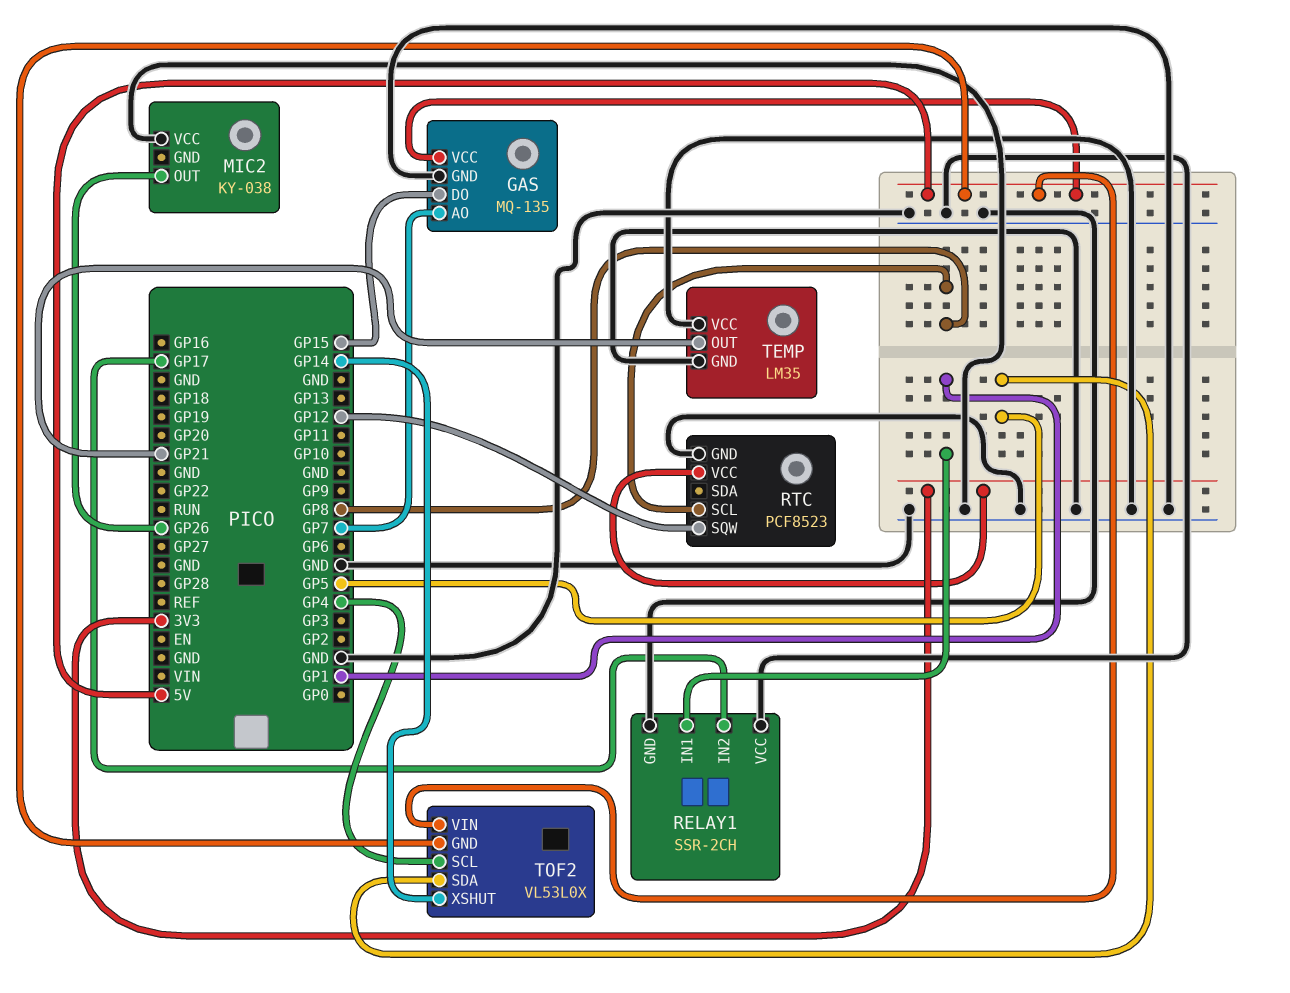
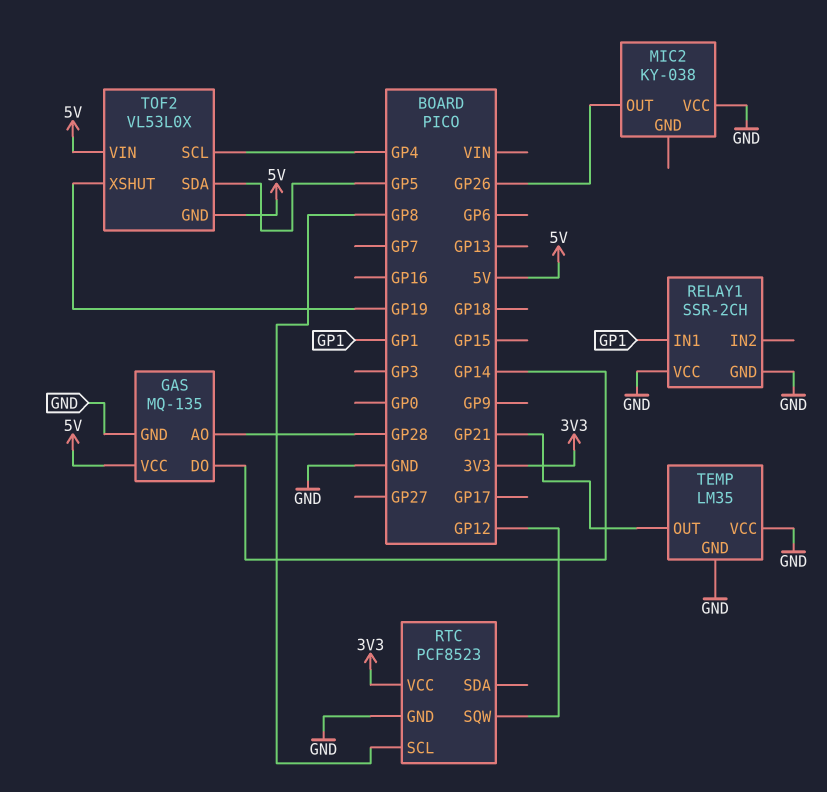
GAS pin AO: GP7 -> GP28
GAS pin DO: GP15 -> GP14
RELAY1 pin IN2: GP17 -> none
TOF2 pin XSHUT: GP14 -> GP19

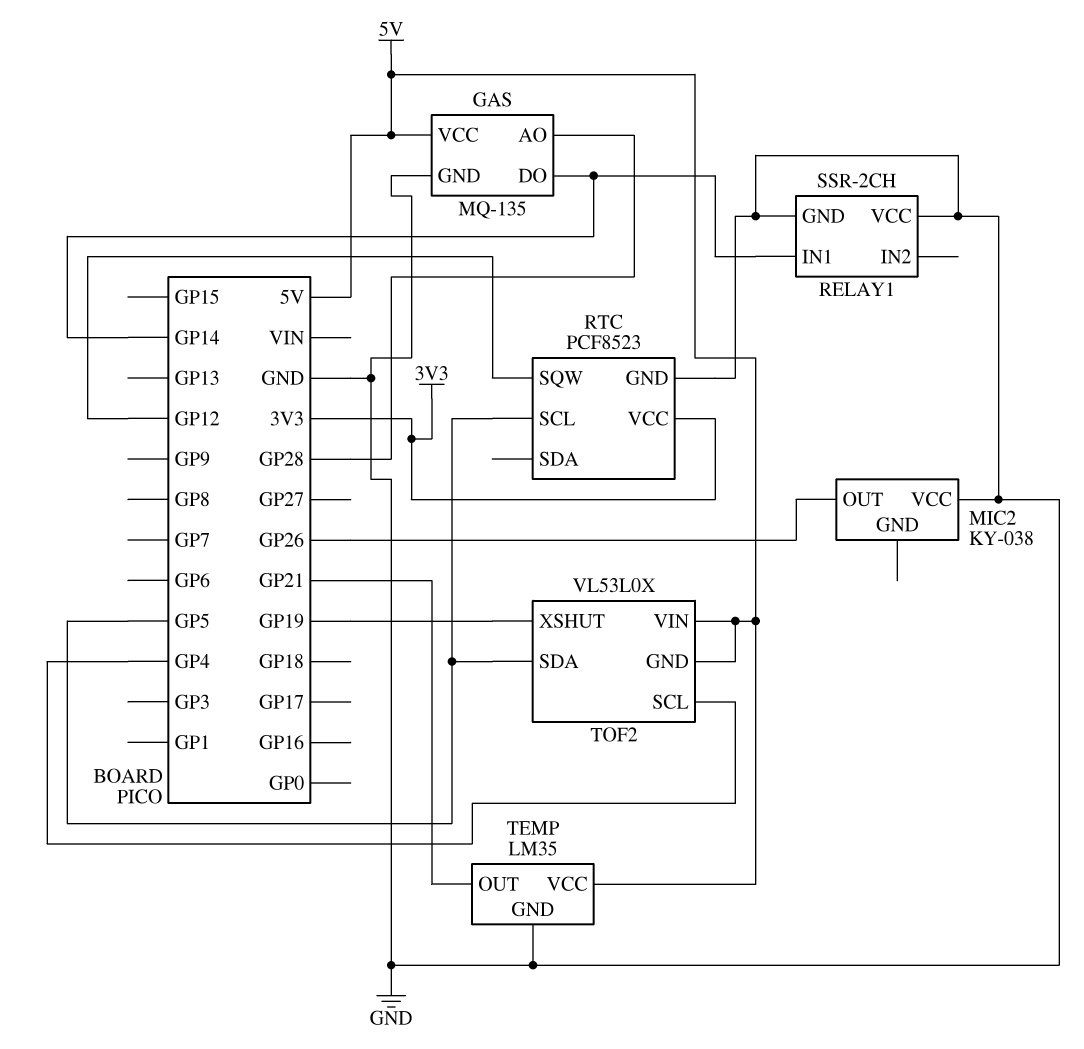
RELAY1 pin IN1: GP1 -> GP14
RTC pin SCL: GP8 -> GP5
TEMP pin VCC: GND -> 5V

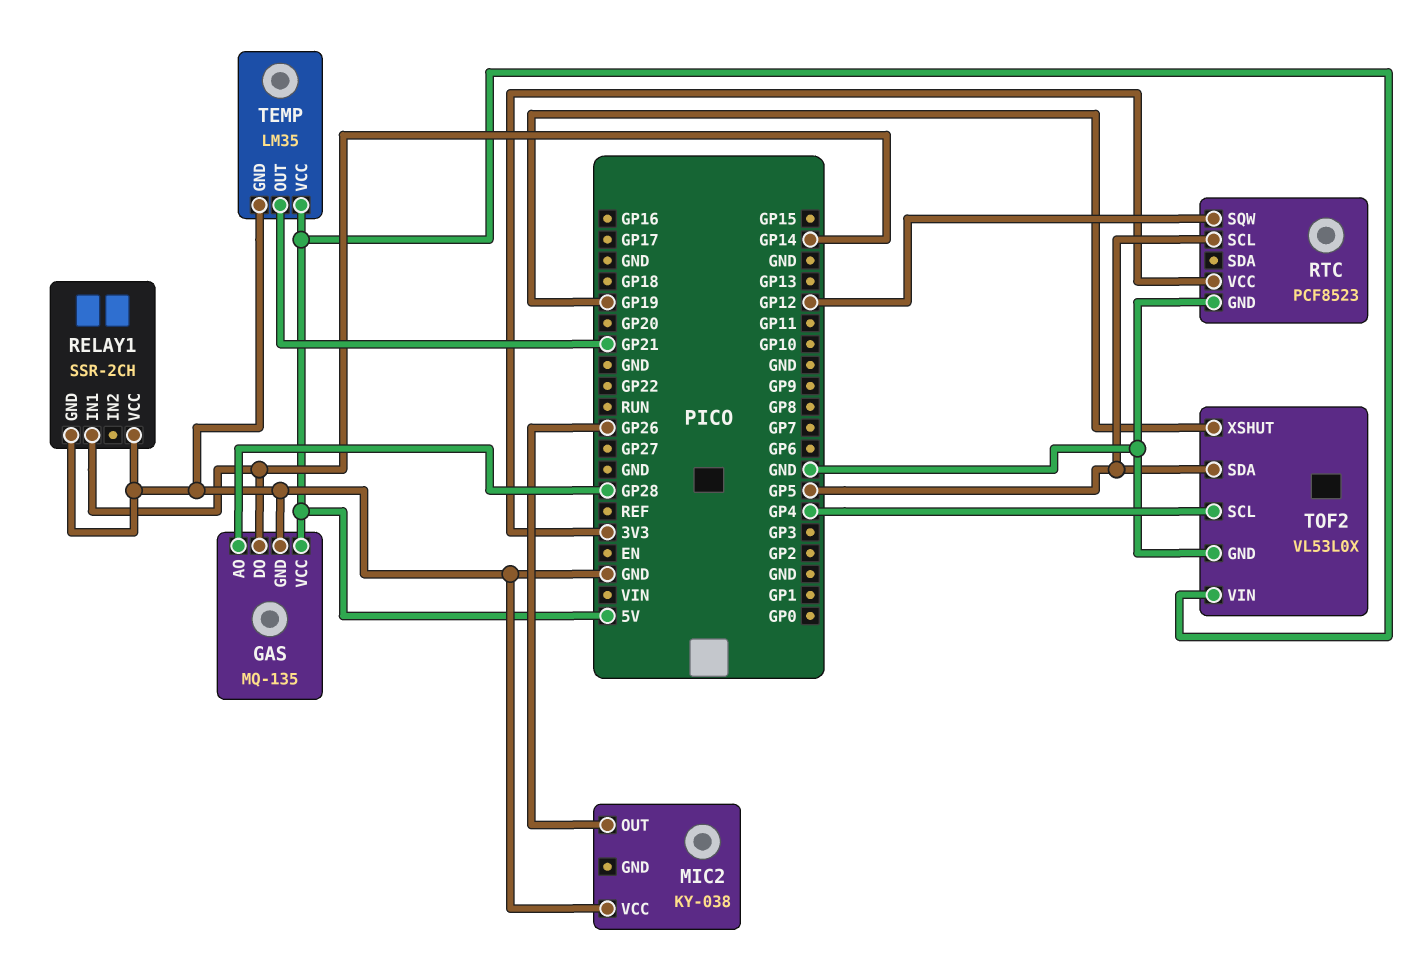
TOF2 pin GND: 5V -> GND

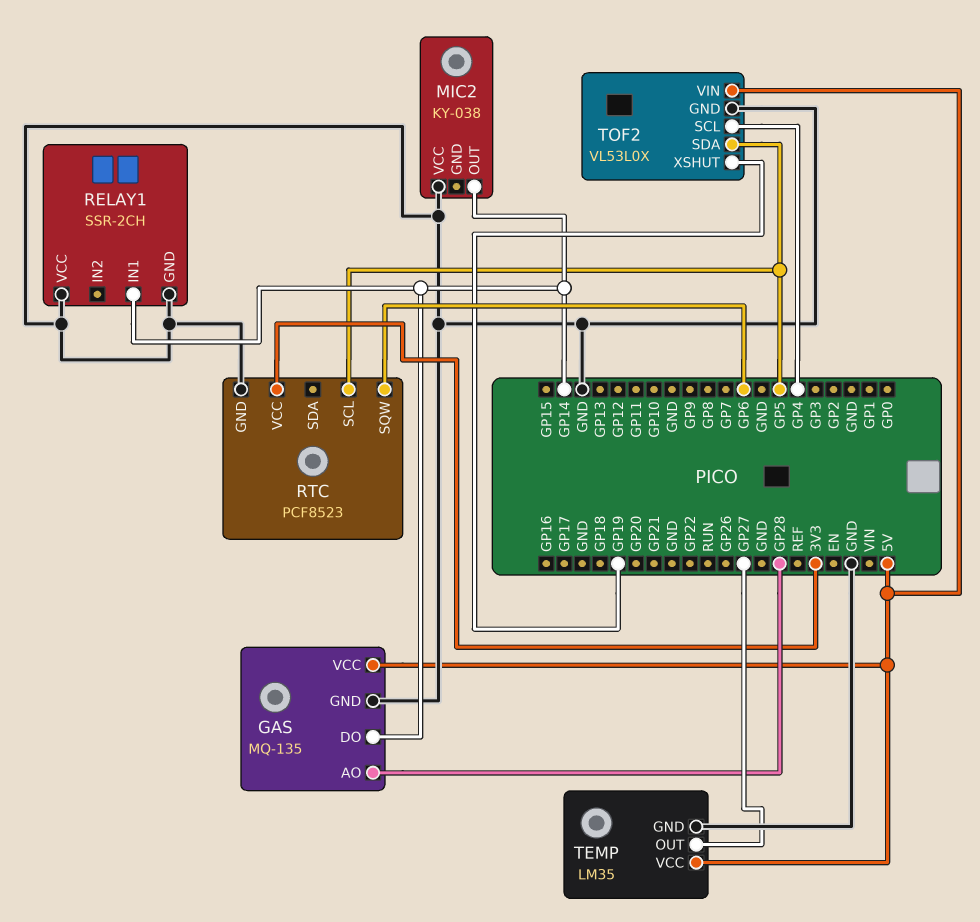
MIC2 pin OUT: GP26 -> GP14
RTC pin SQW: GP12 -> GP6
TEMP pin OUT: GP21 -> GP27

